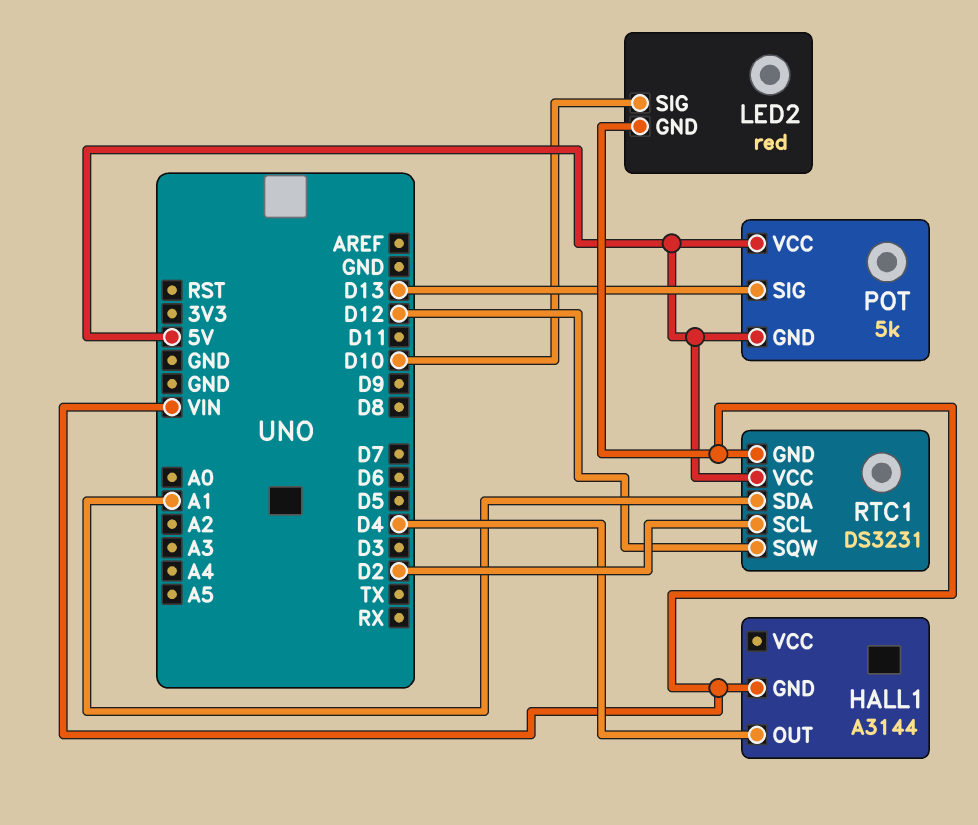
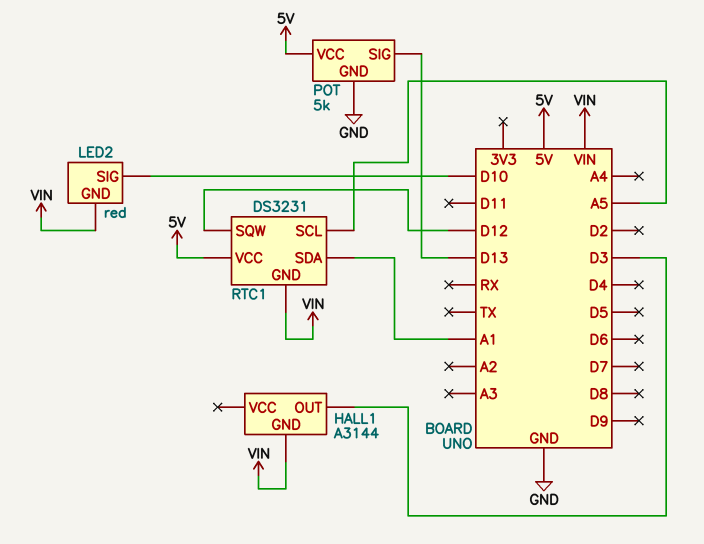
HALL1 pin OUT: D4 -> D3
POT pin GND: 5V -> GND
RTC1 pin SCL: D2 -> A5

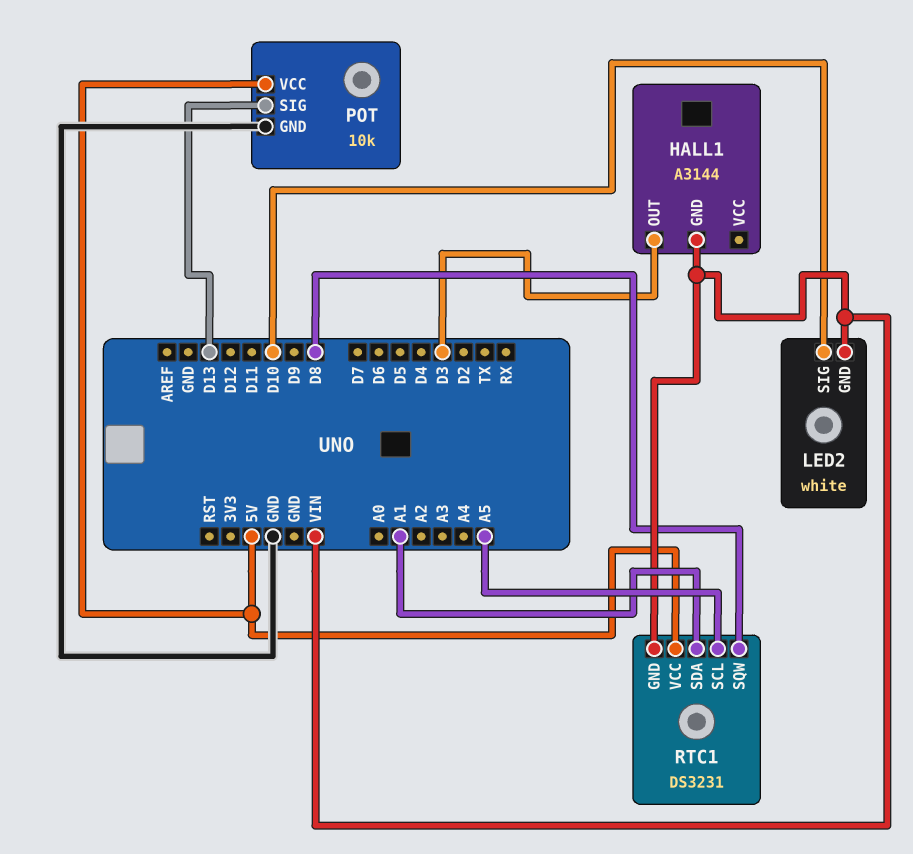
LED2: red -> white
POT: 5k -> 10k
RTC1 pin SQW: D12 -> D8

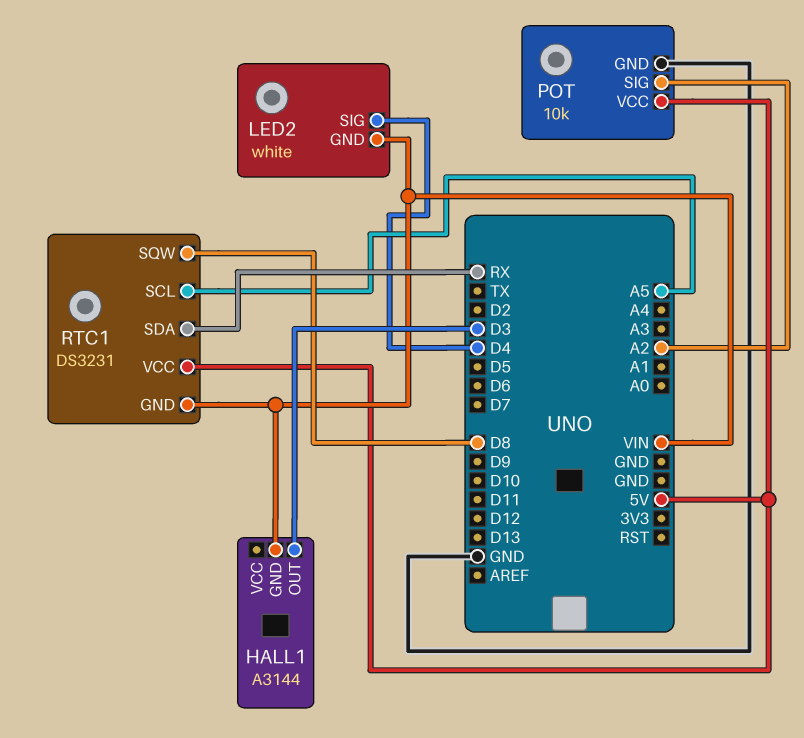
LED2 pin SIG: D10 -> D4
POT pin SIG: D13 -> A2
RTC1 pin SDA: A1 -> RX

